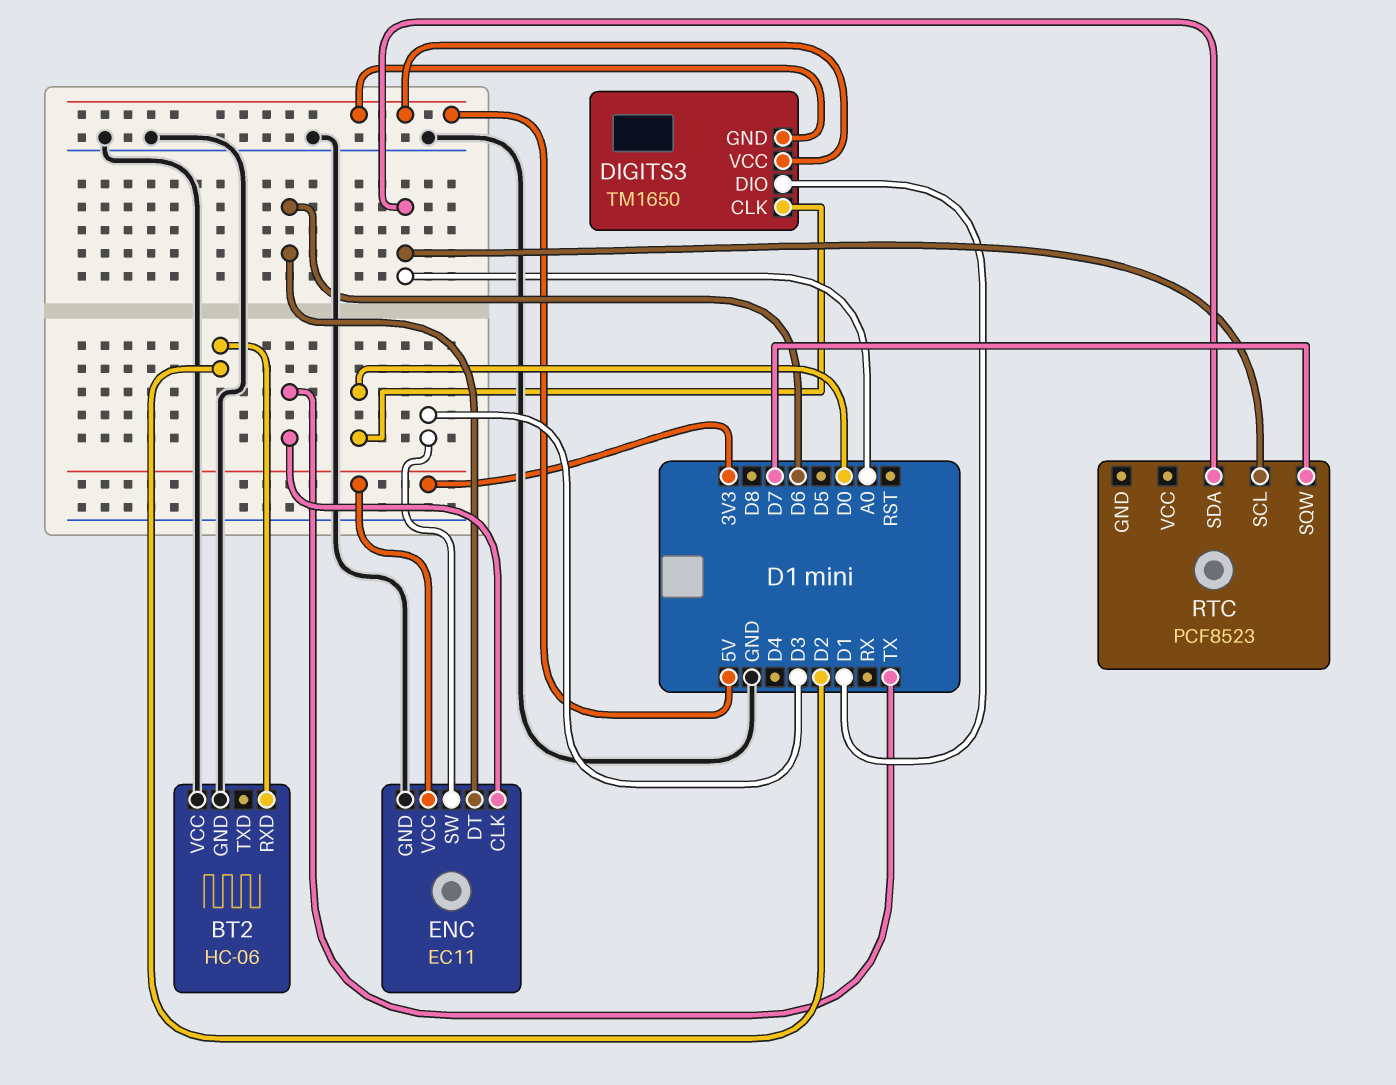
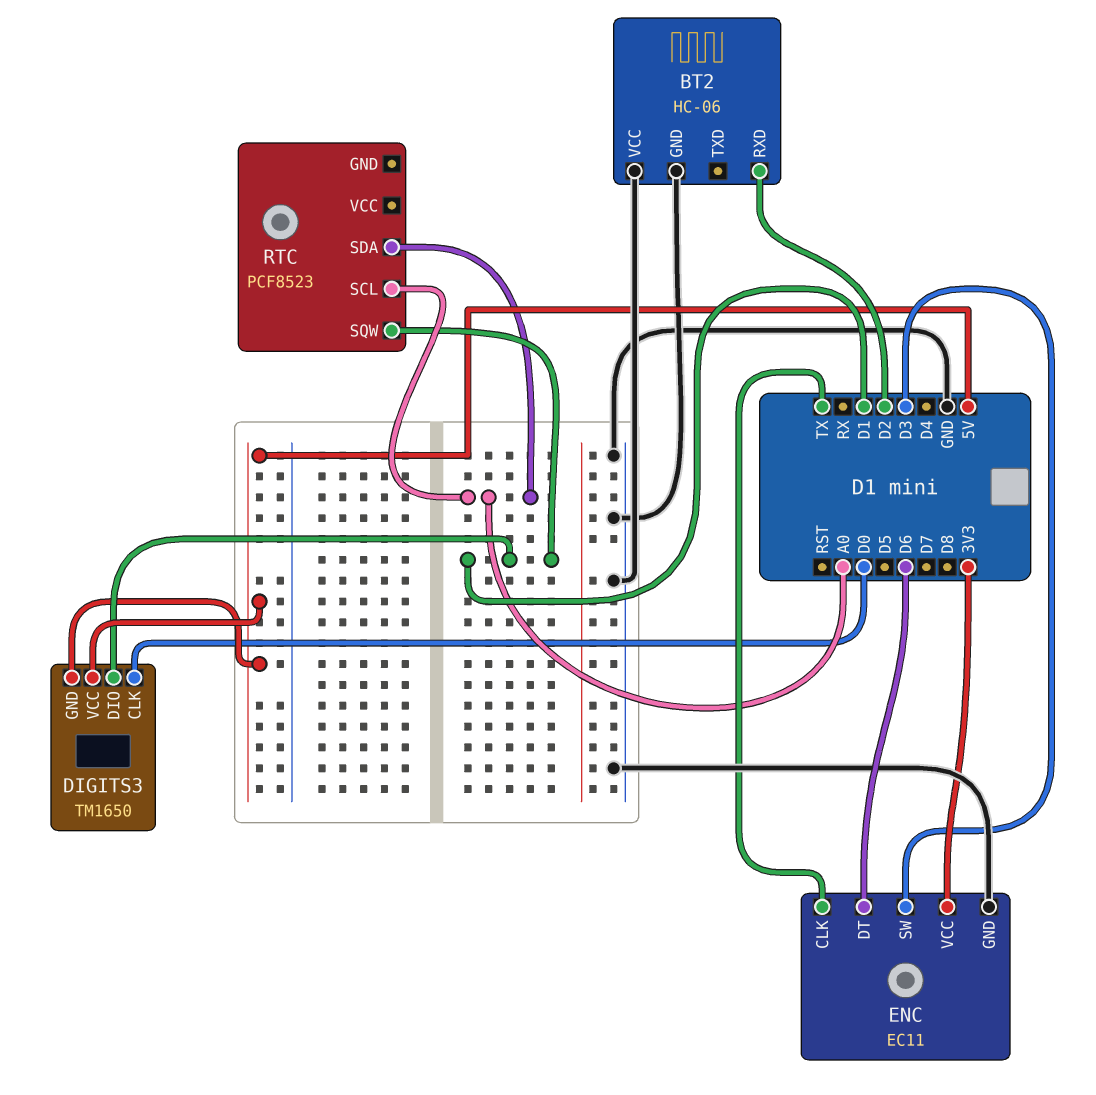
RTC pin SQW: D7 -> D1

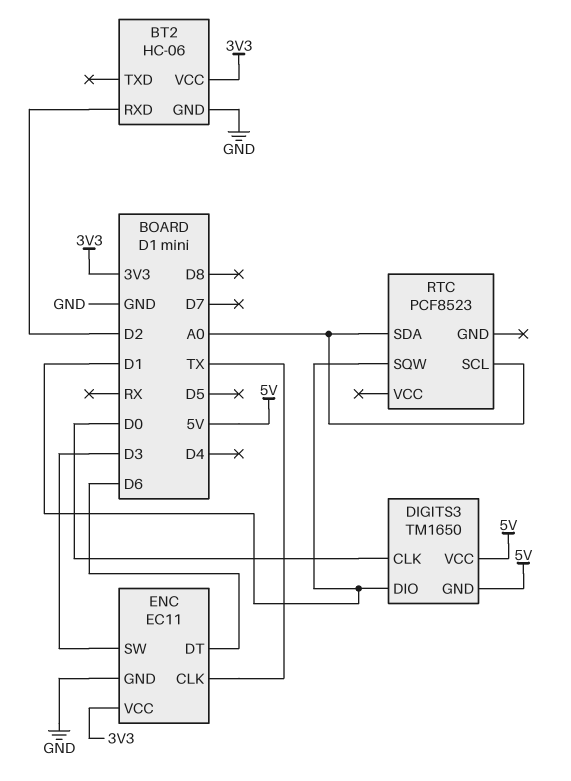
BT2 pin VCC: GND -> 3V3

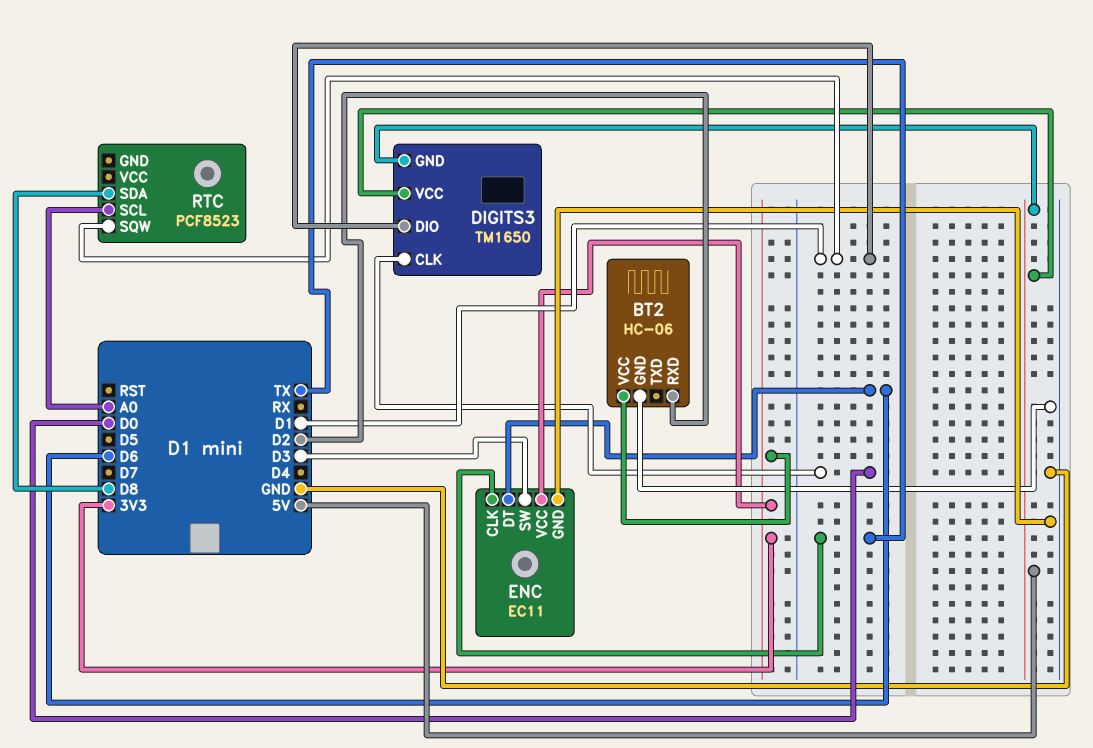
RTC pin SDA: A0 -> D8

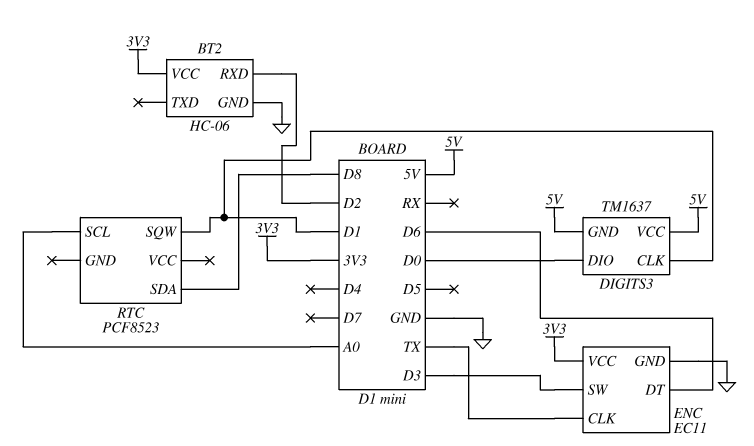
DIGITS3: TM1650 -> TM1637
DIGITS3 pin CLK: D0 -> D1
DIGITS3 pin DIO: D1 -> D0

